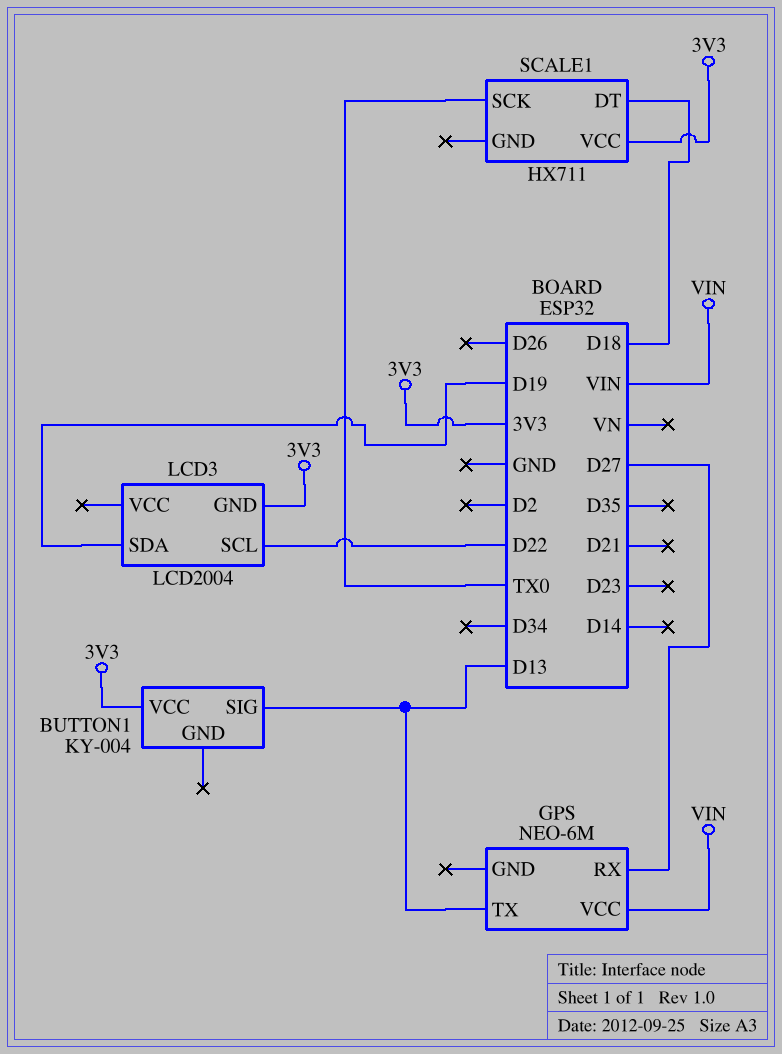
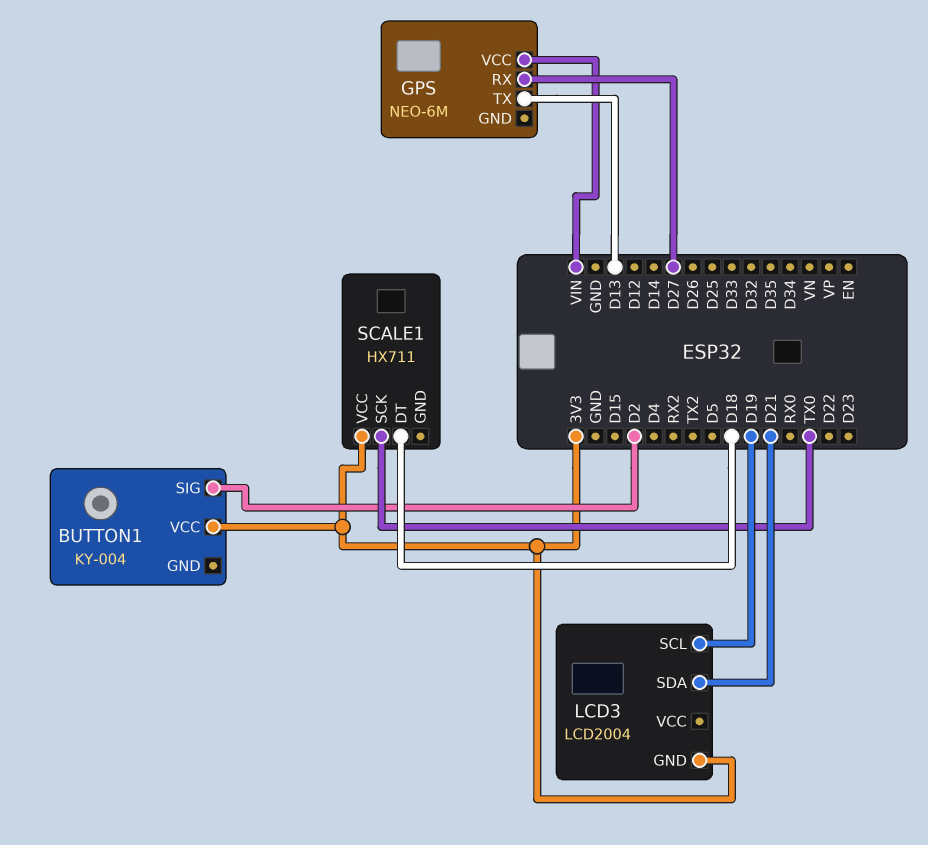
BUTTON1 pin SIG: D13 -> D2
LCD3 pin SCL: D22 -> D19
LCD3 pin SDA: D19 -> D21

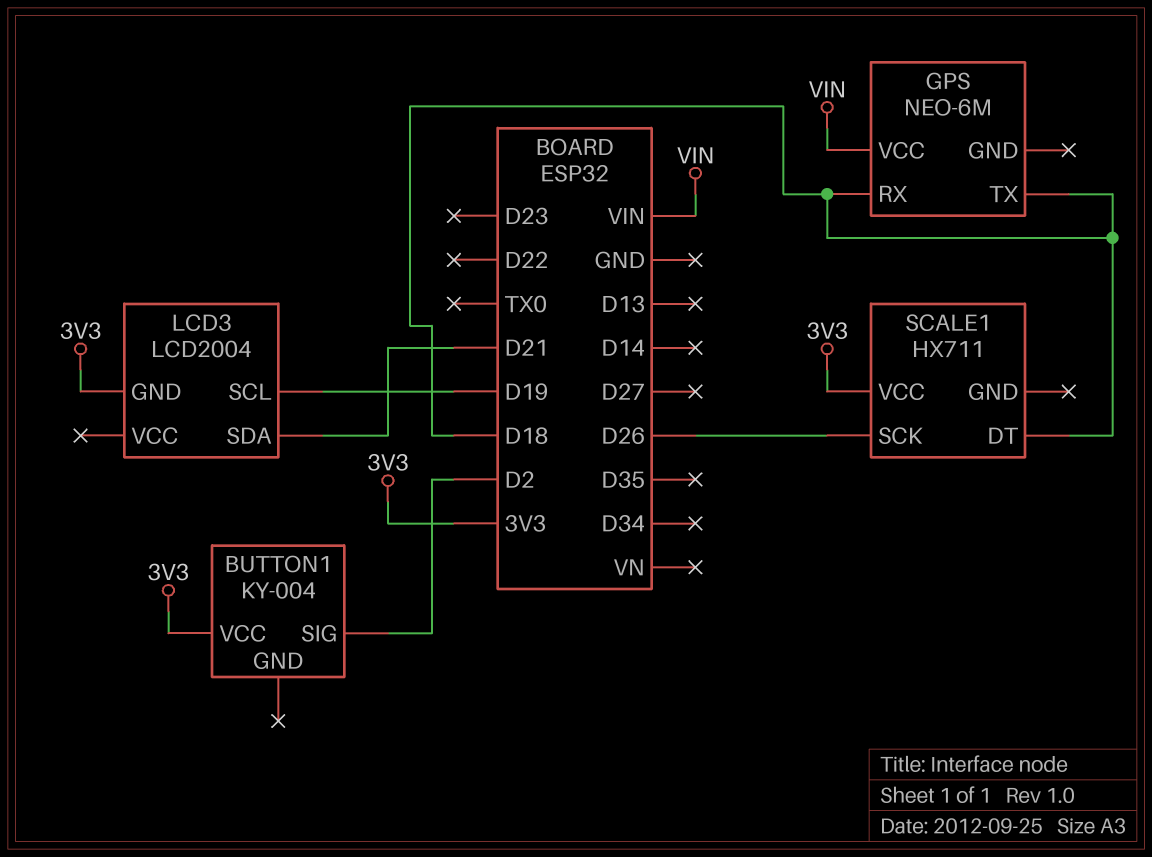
GPS pin RX: D27 -> D18
GPS pin TX: D13 -> D18
SCALE1 pin SCK: TX0 -> D26

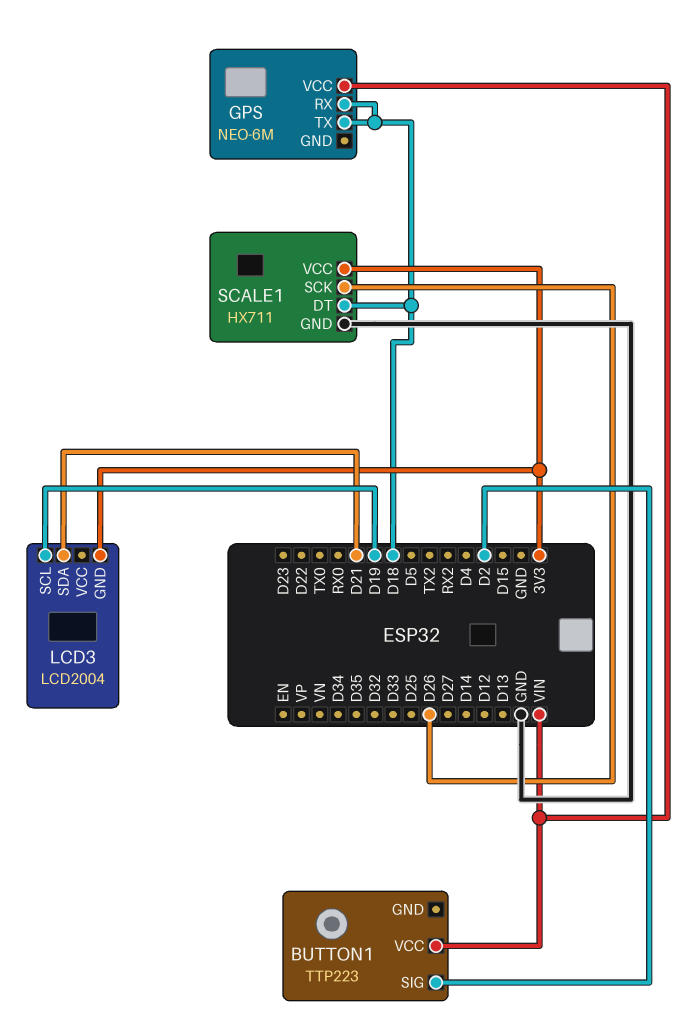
BUTTON1: KY-004 -> TTP223
BUTTON1 pin VCC: 3V3 -> VIN
SCALE1 pin GND: none -> GND

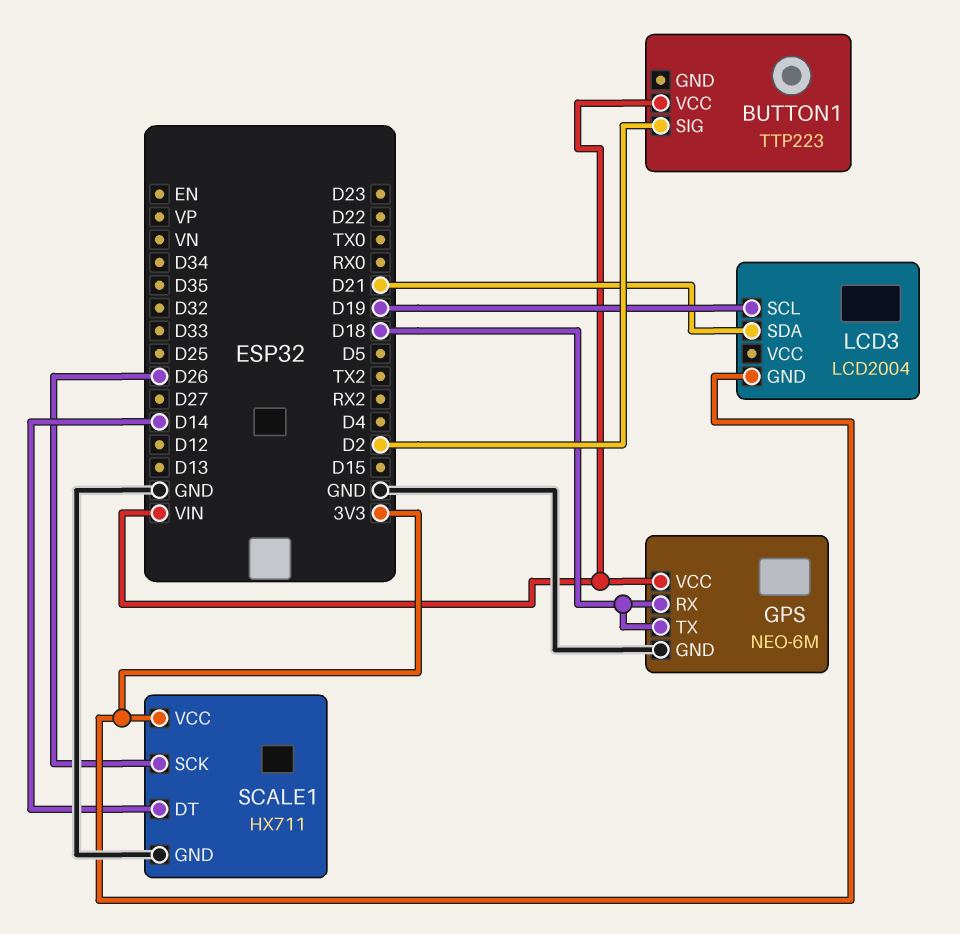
GPS pin GND: none -> GND
SCALE1 pin DT: D18 -> D14

